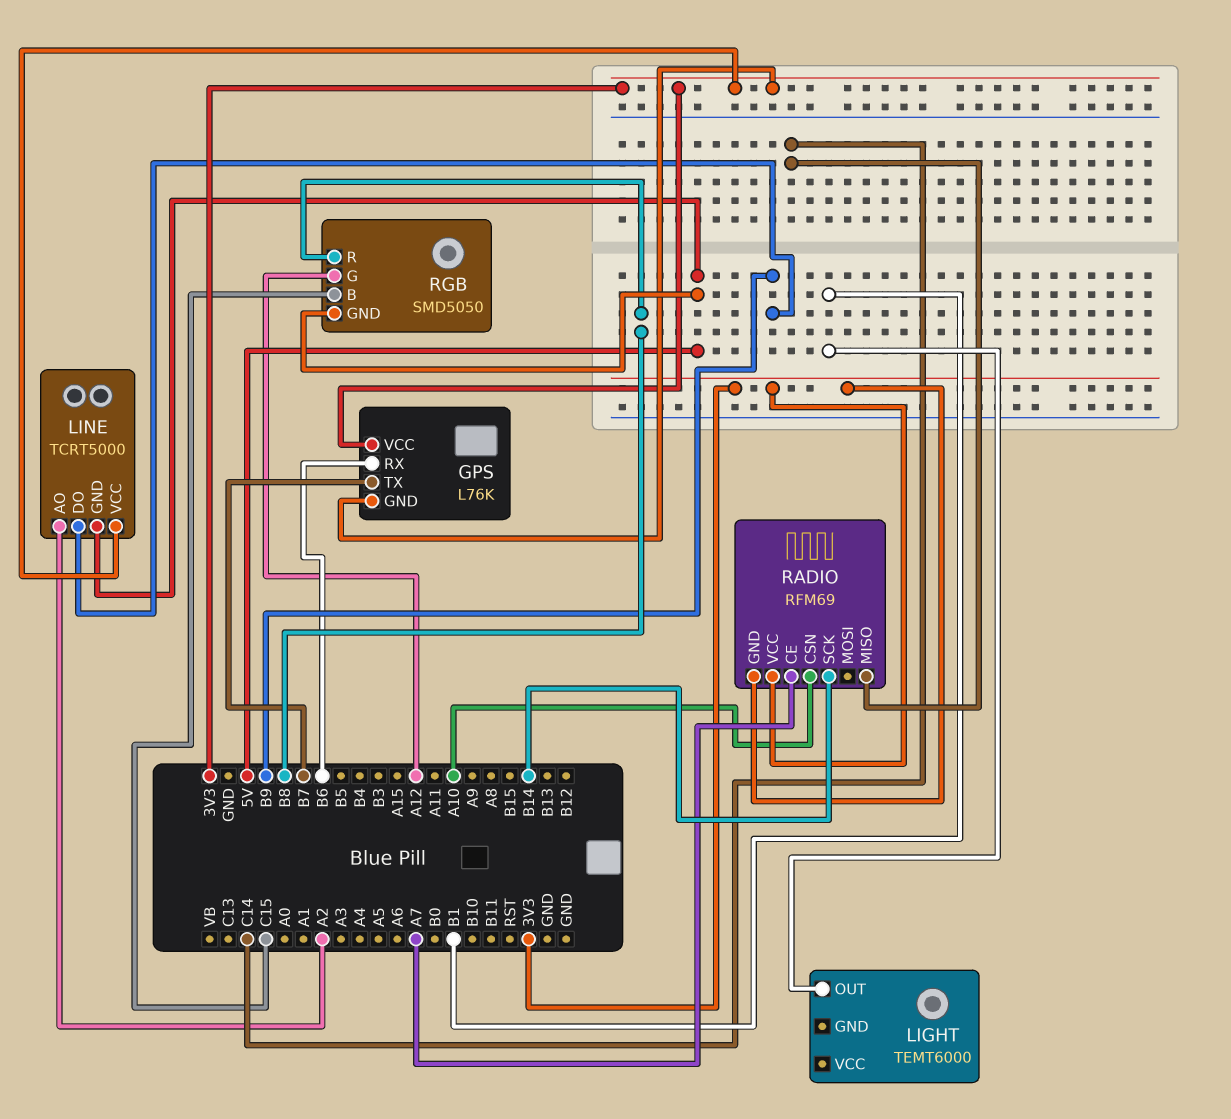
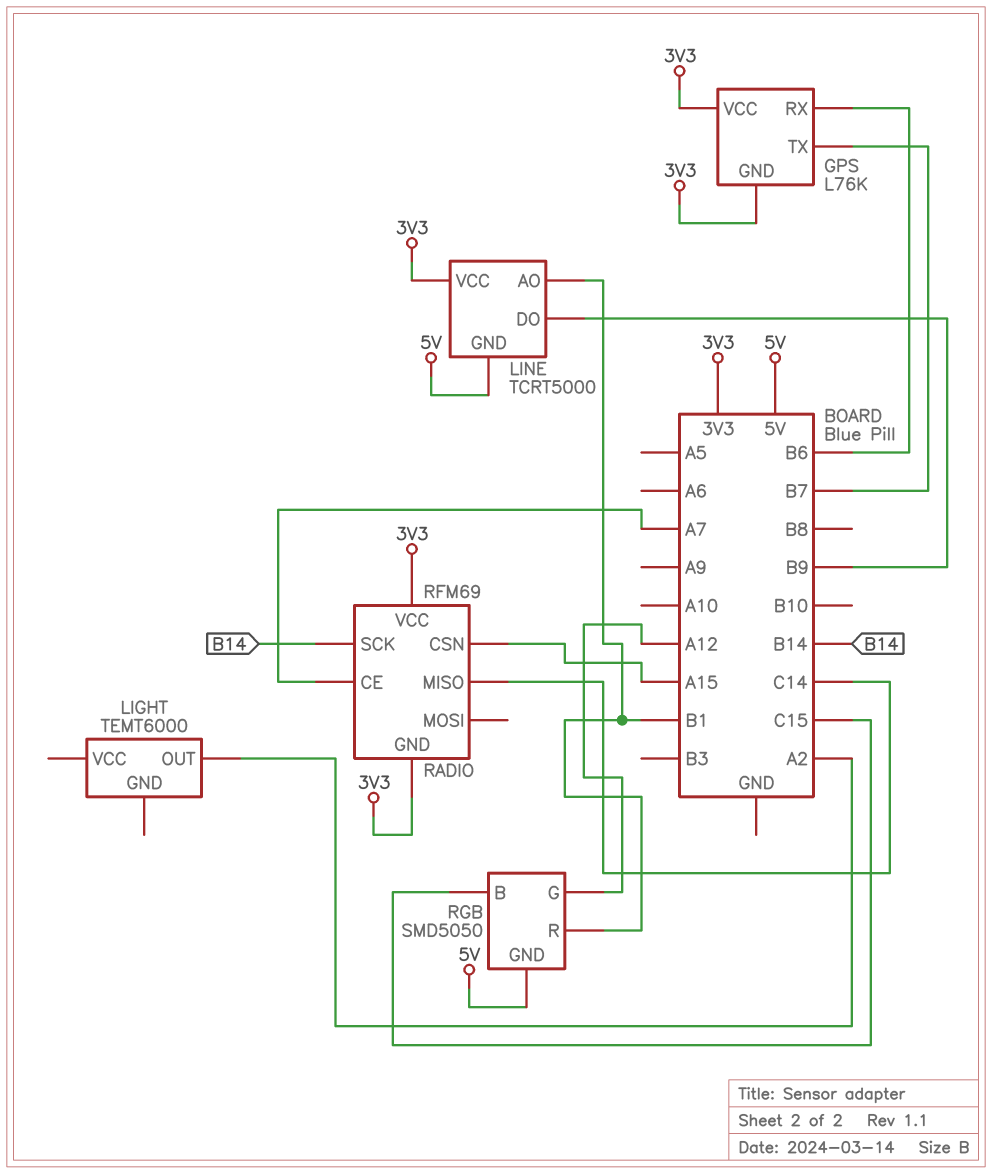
LIGHT pin OUT: B1 -> A2
LINE pin AO: A2 -> B1
RADIO pin CSN: A10 -> A15
RGB pin R: B8 -> B1

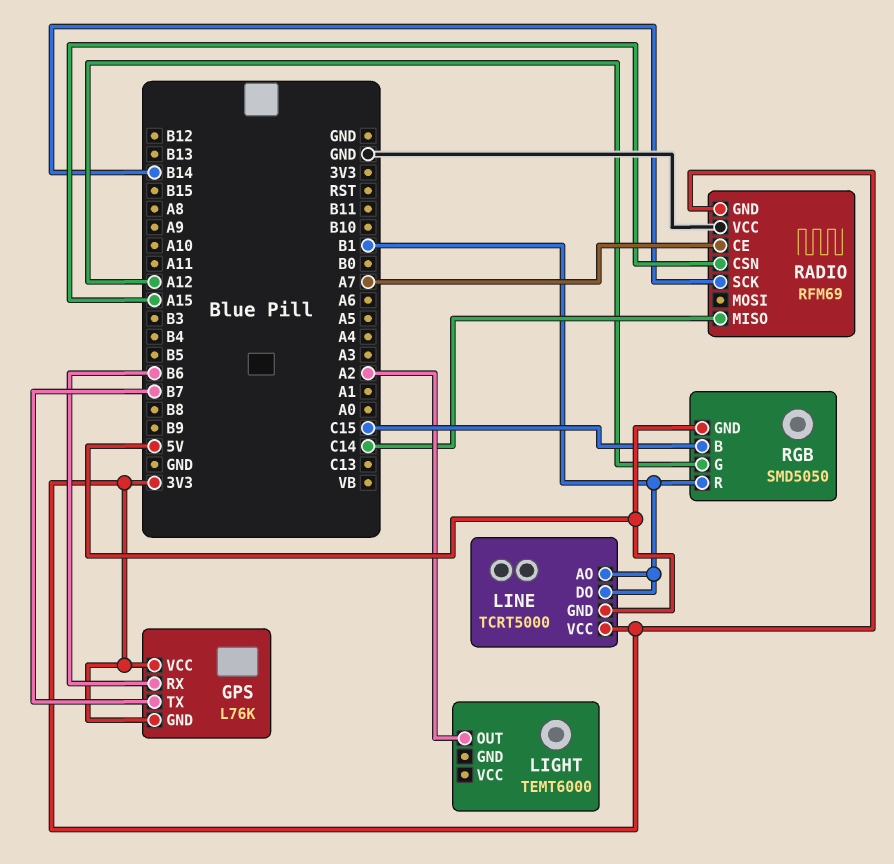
LINE pin DO: B9 -> B1
RADIO pin VCC: 3V3 -> GND

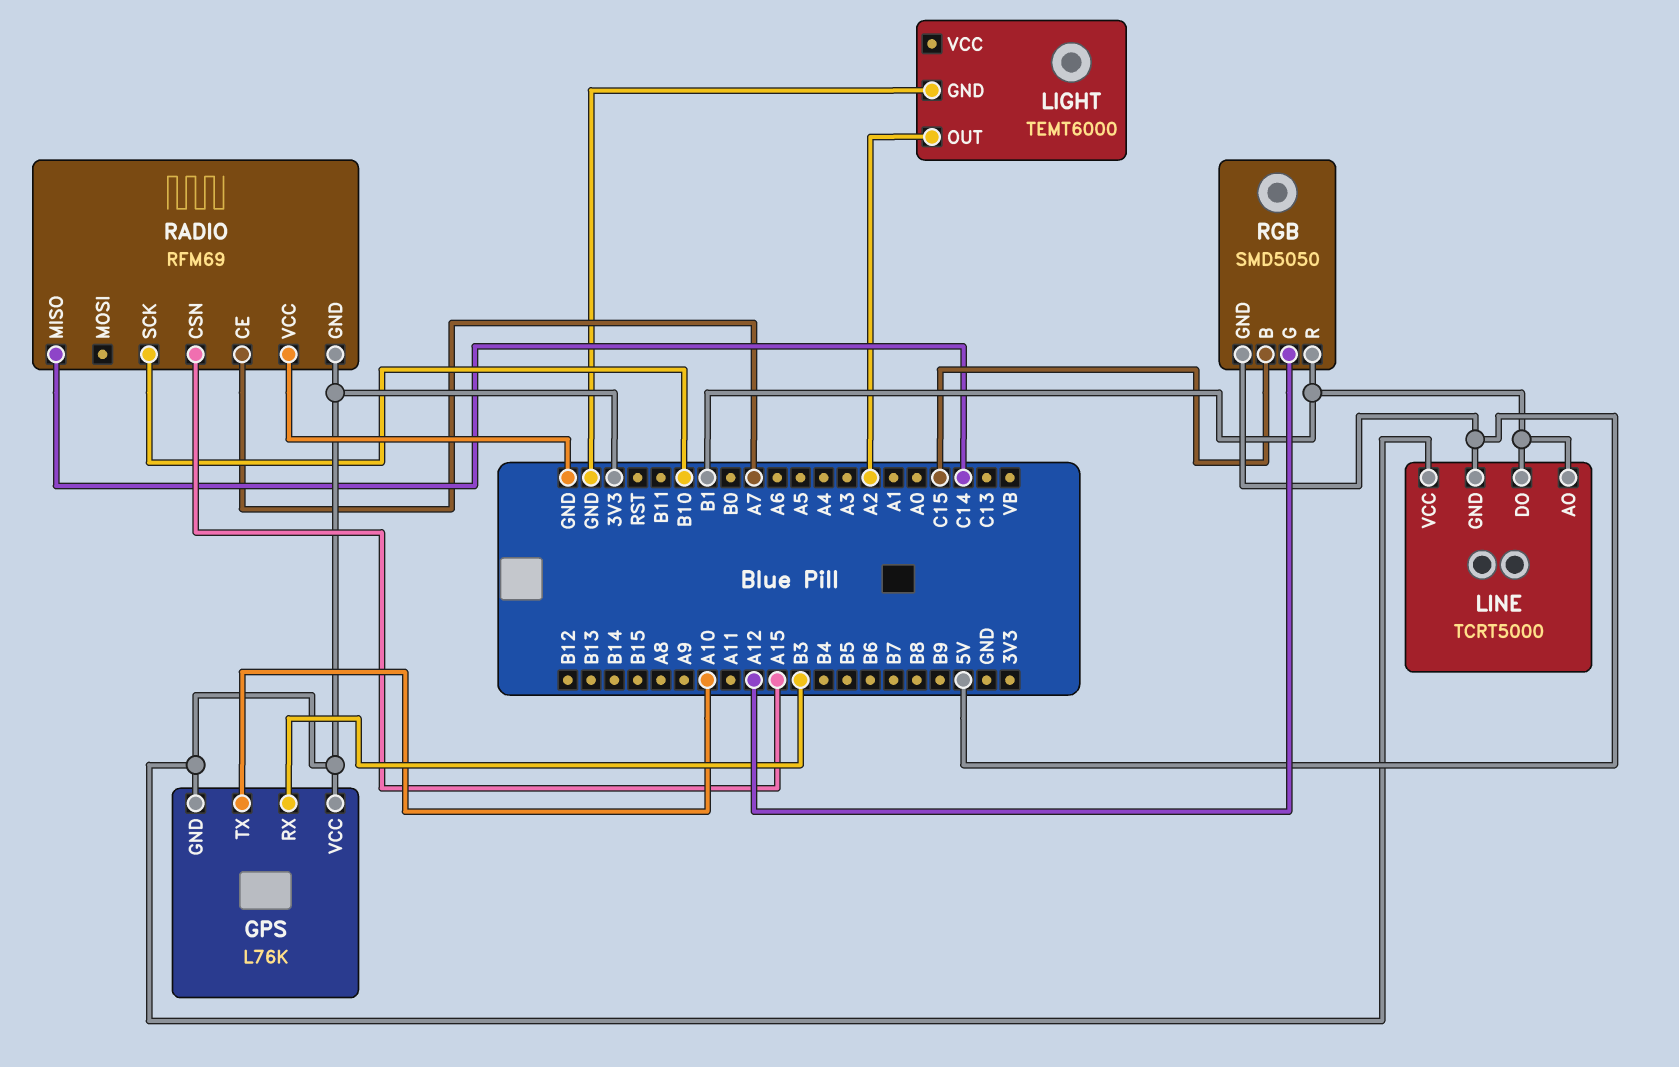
GPS pin RX: B6 -> B3
GPS pin TX: B7 -> A10
LIGHT pin GND: none -> GND
RADIO pin SCK: B14 -> B10

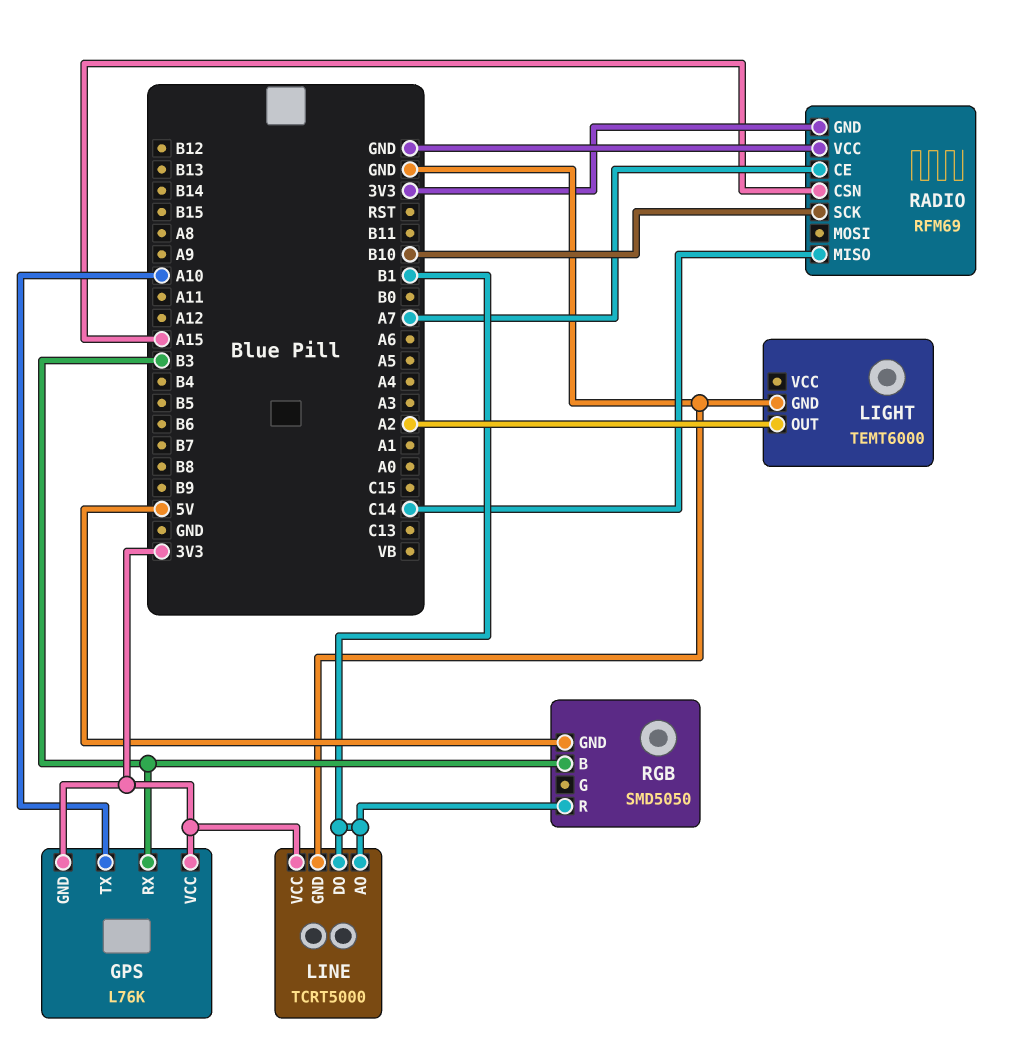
LINE pin GND: 5V -> GND
RGB pin B: C15 -> B3
RGB pin G: A12 -> none

